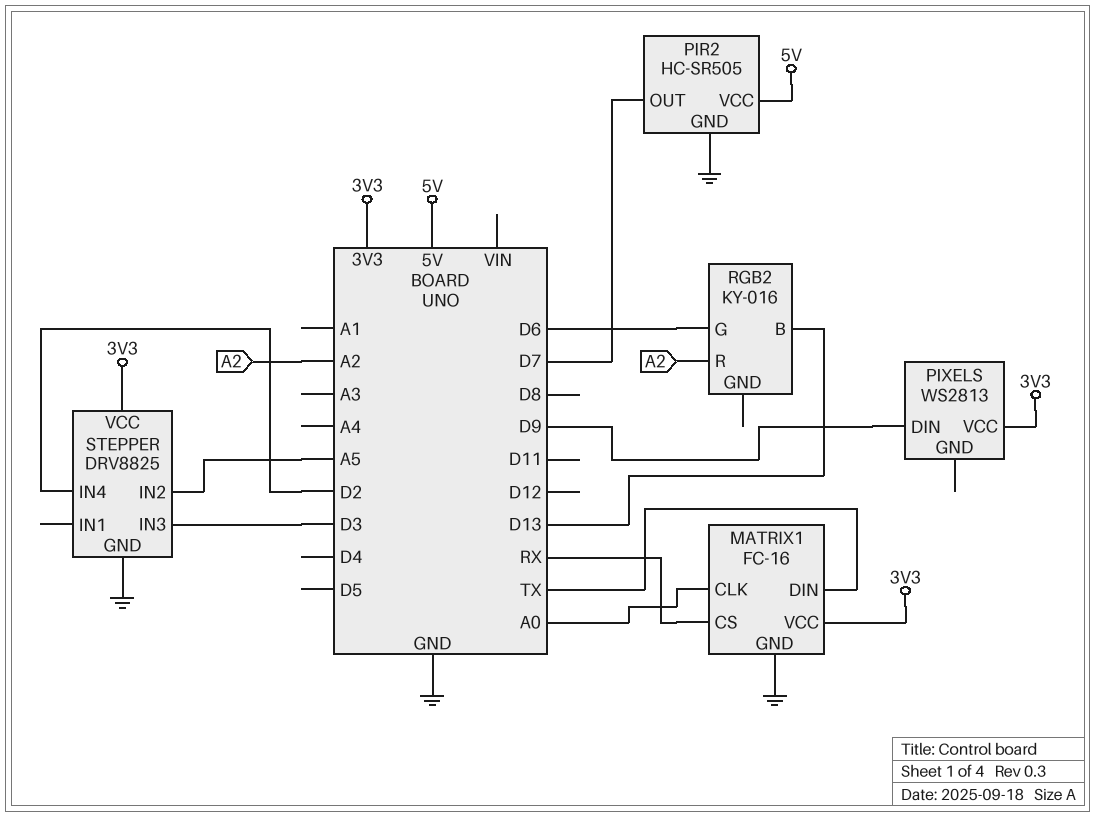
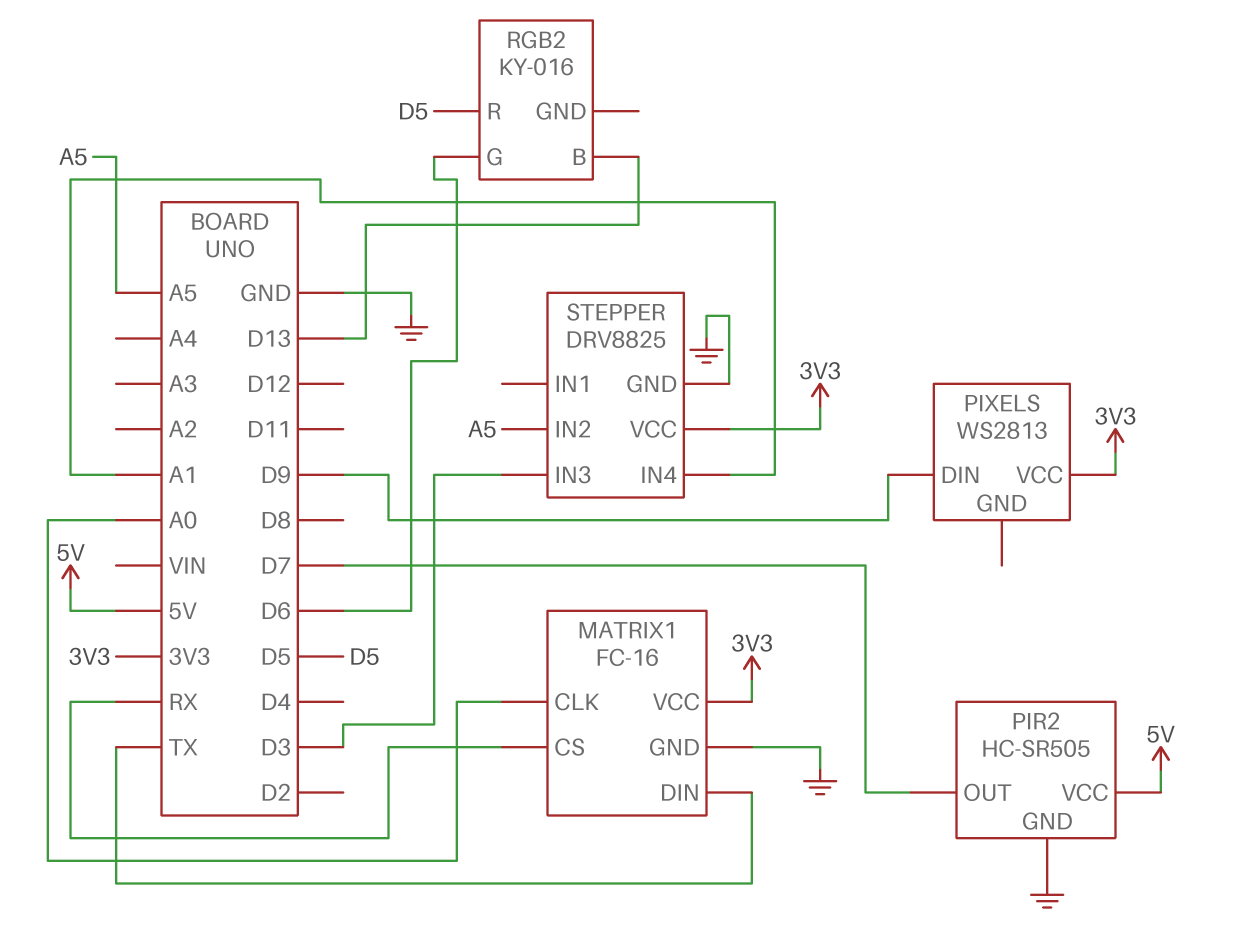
RGB2 pin R: A2 -> D5
STEPPER pin IN4: D2 -> A1

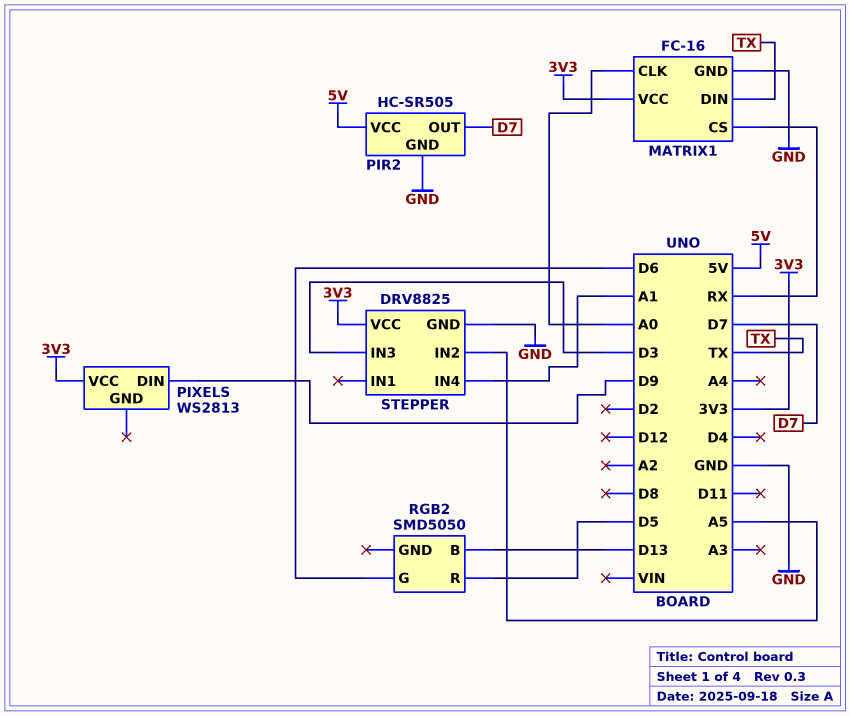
RGB2: KY-016 -> SMD5050

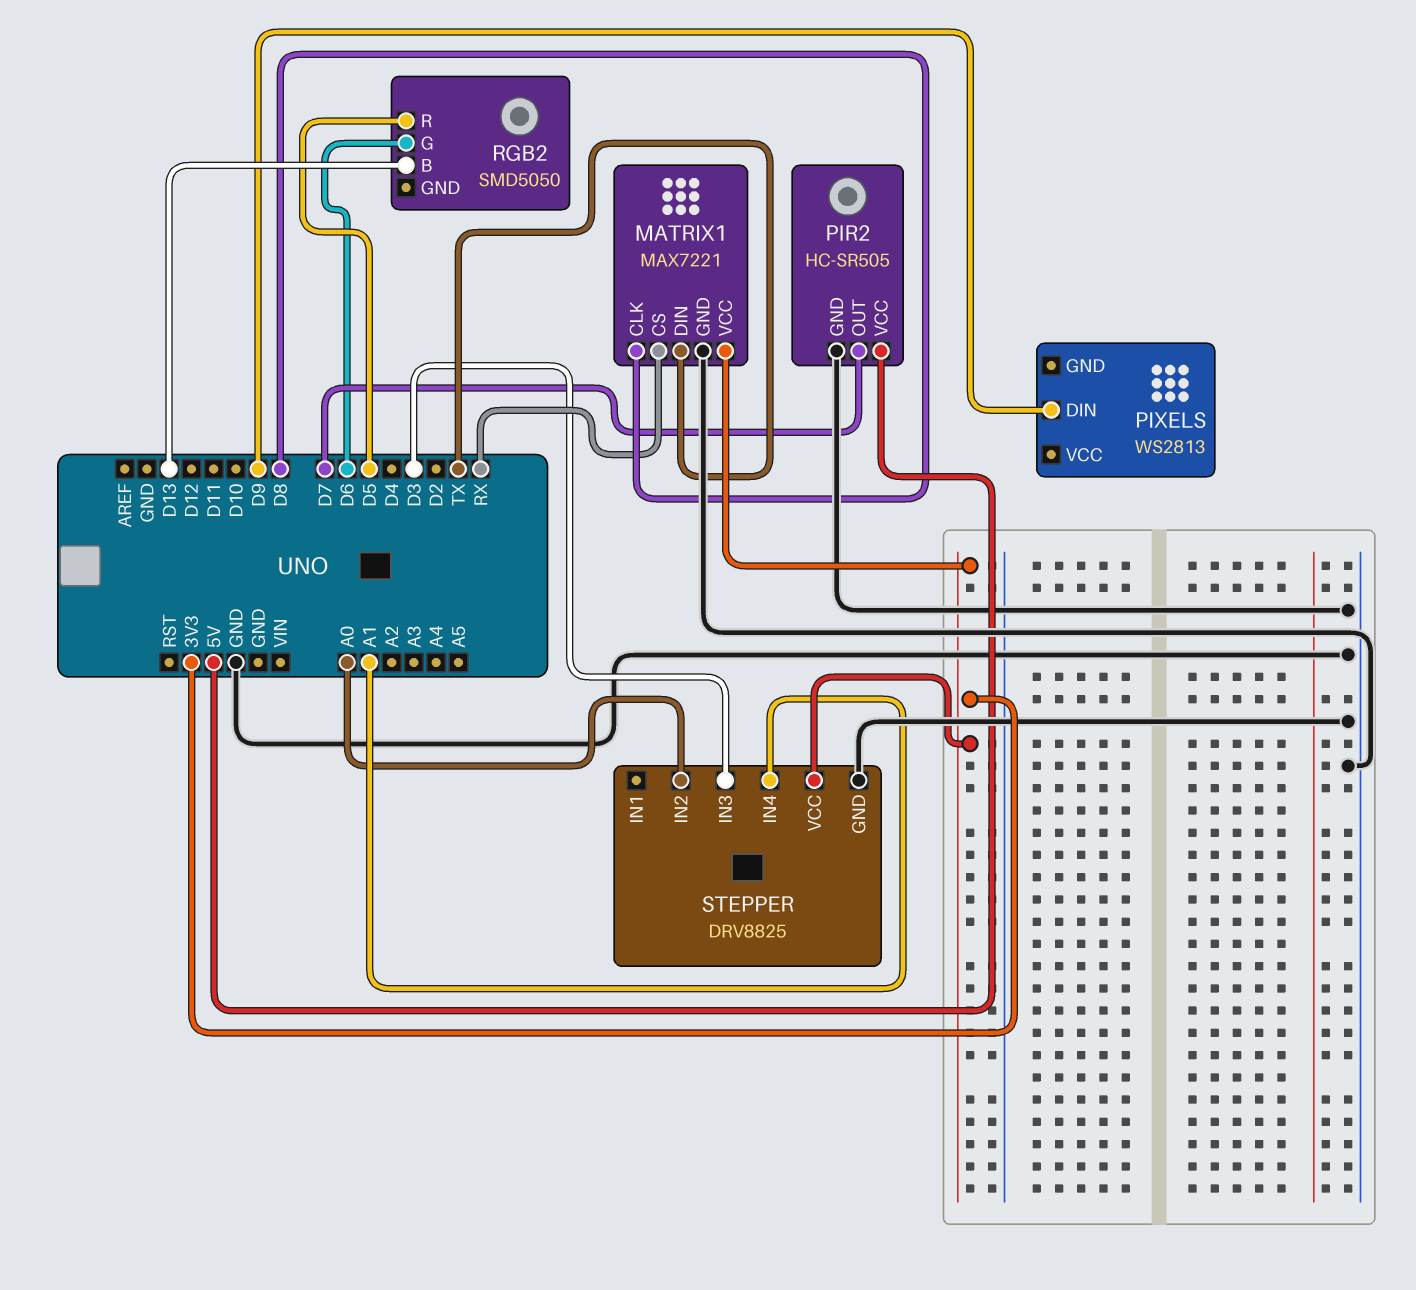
MATRIX1: FC-16 -> MAX7221
MATRIX1 pin CLK: A0 -> D8
PIXELS pin VCC: 3V3 -> none
STEPPER pin IN2: A5 -> A0

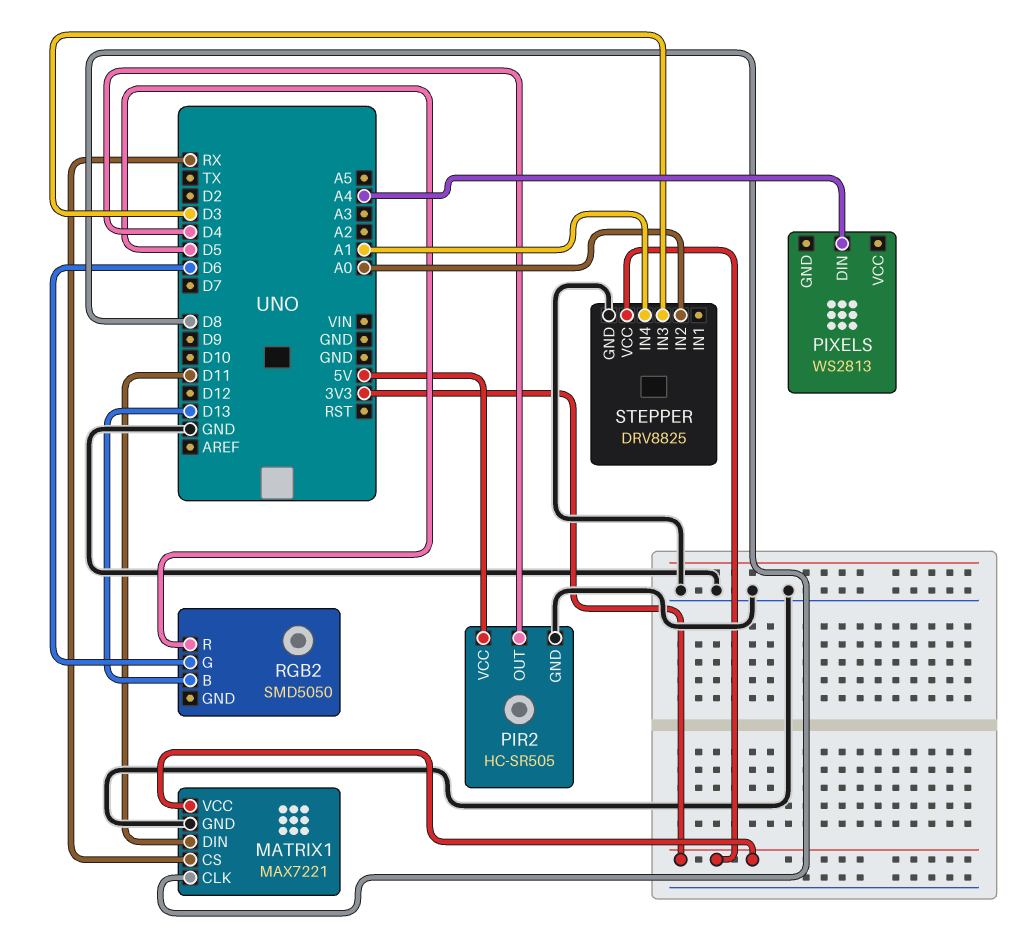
MATRIX1 pin DIN: TX -> D11
PIR2 pin OUT: D7 -> D4
PIXELS pin DIN: D9 -> A4

